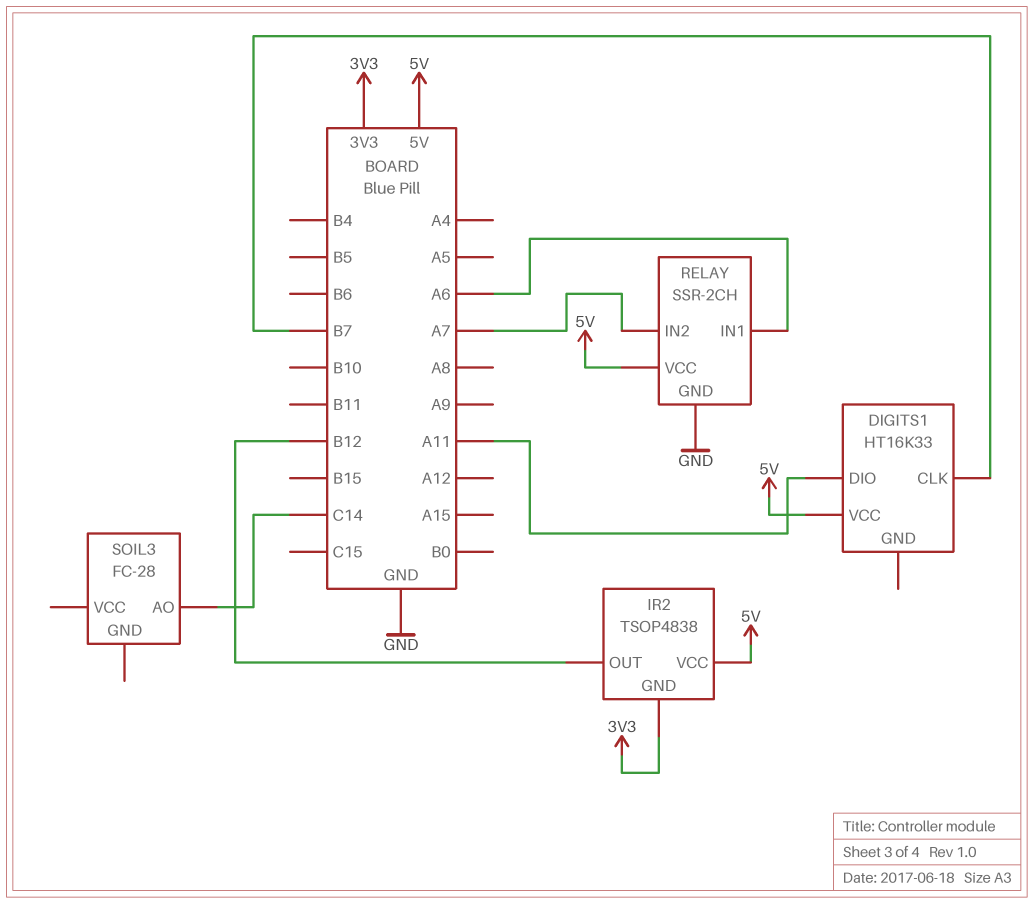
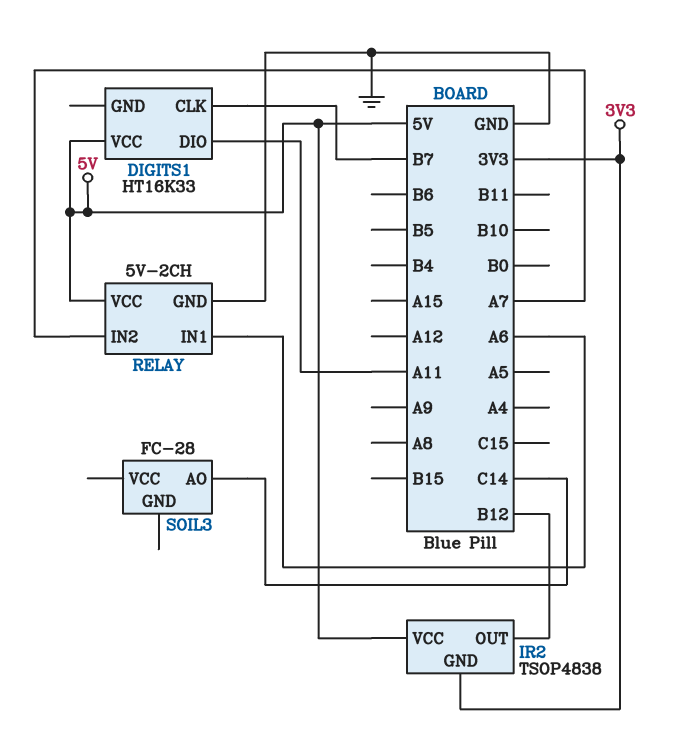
RELAY: SSR-2CH -> 5V-2CH

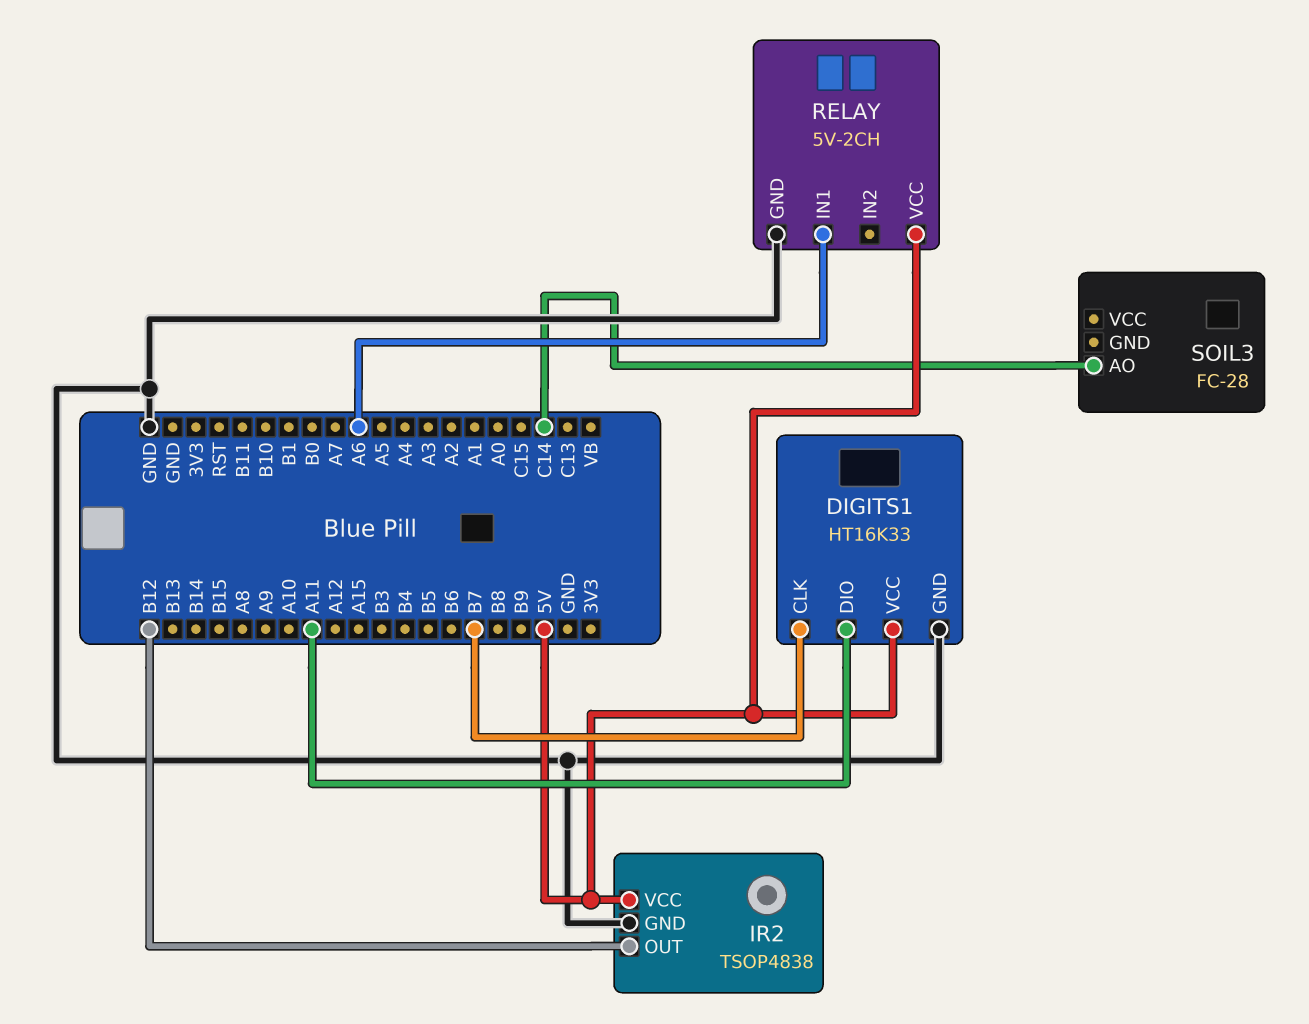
DIGITS1 pin GND: none -> GND
IR2 pin GND: 3V3 -> GND
RELAY pin IN2: A7 -> none

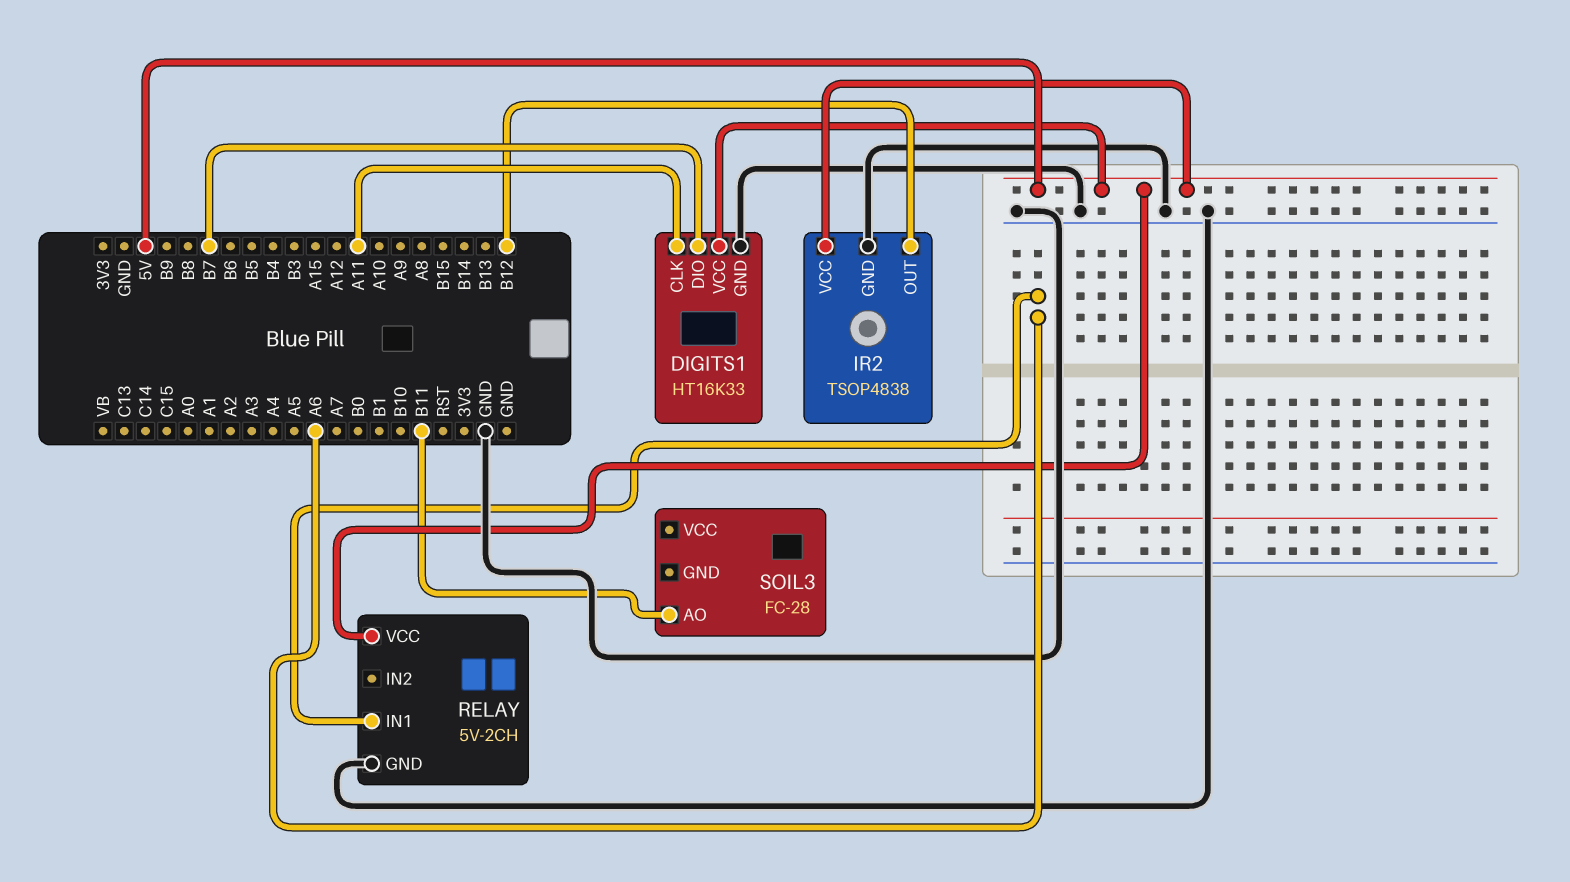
DIGITS1 pin CLK: B7 -> A11
DIGITS1 pin DIO: A11 -> B7
SOIL3 pin AO: C14 -> B11

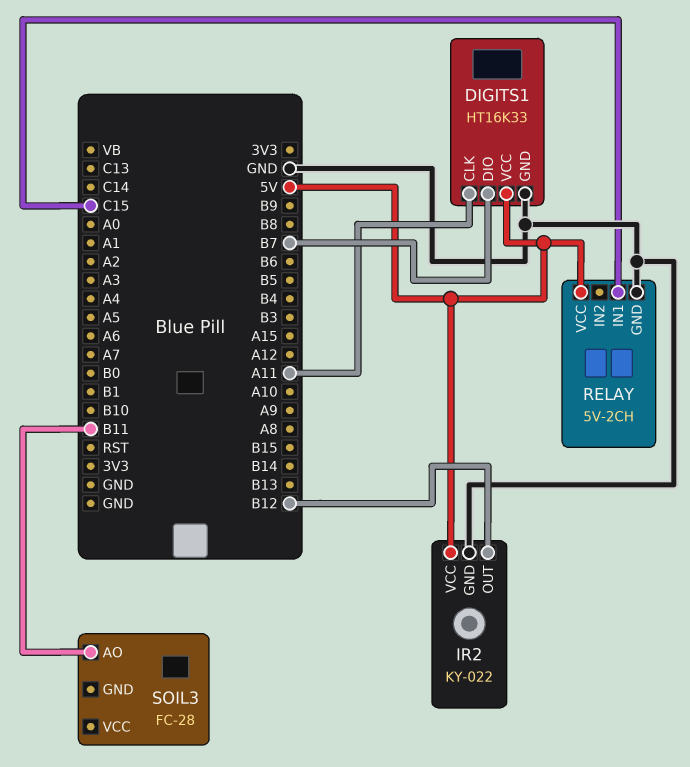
IR2: TSOP4838 -> KY-022
RELAY pin IN1: A6 -> C15

